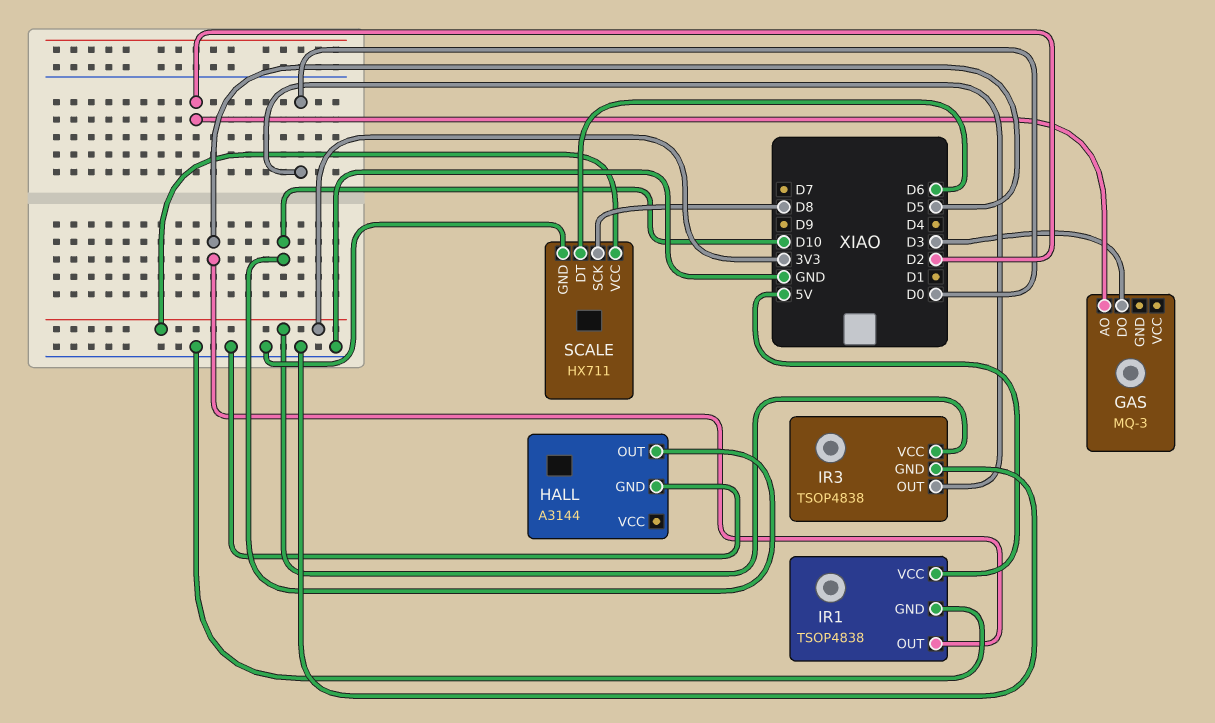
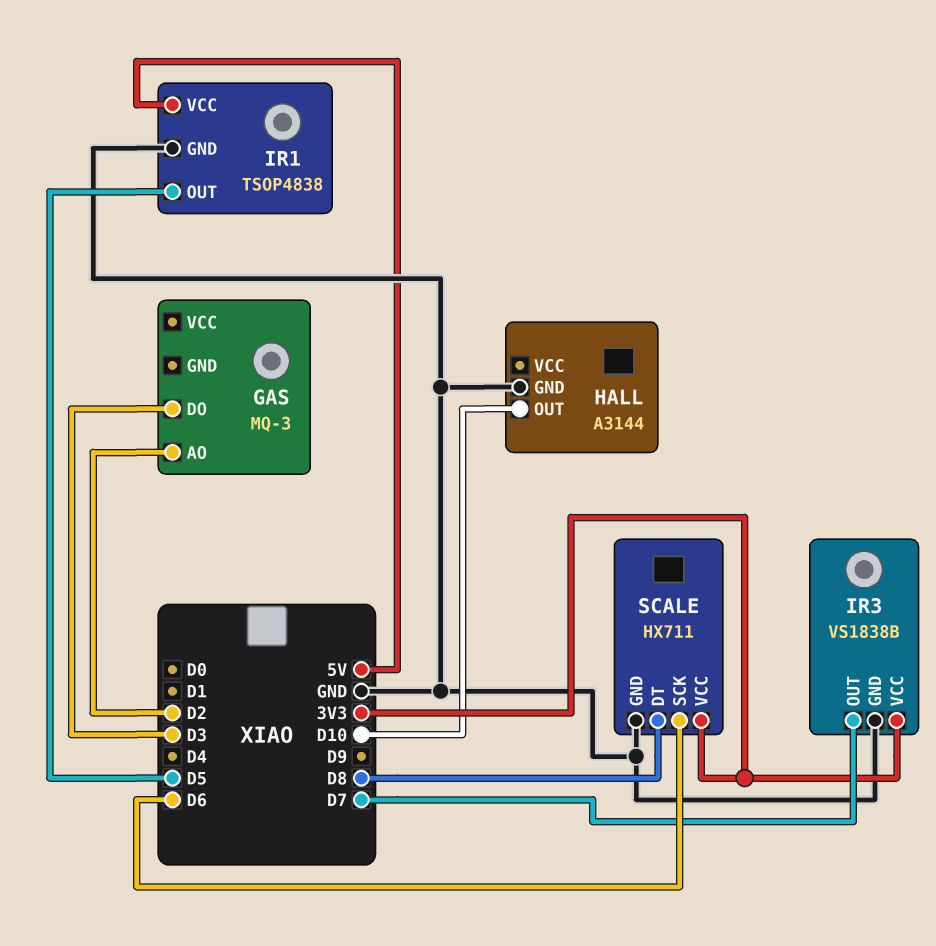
IR3: TSOP4838 -> VS1838B
IR3 pin OUT: D0 -> D7
SCALE pin DT: D6 -> D8
SCALE pin SCK: D8 -> D6

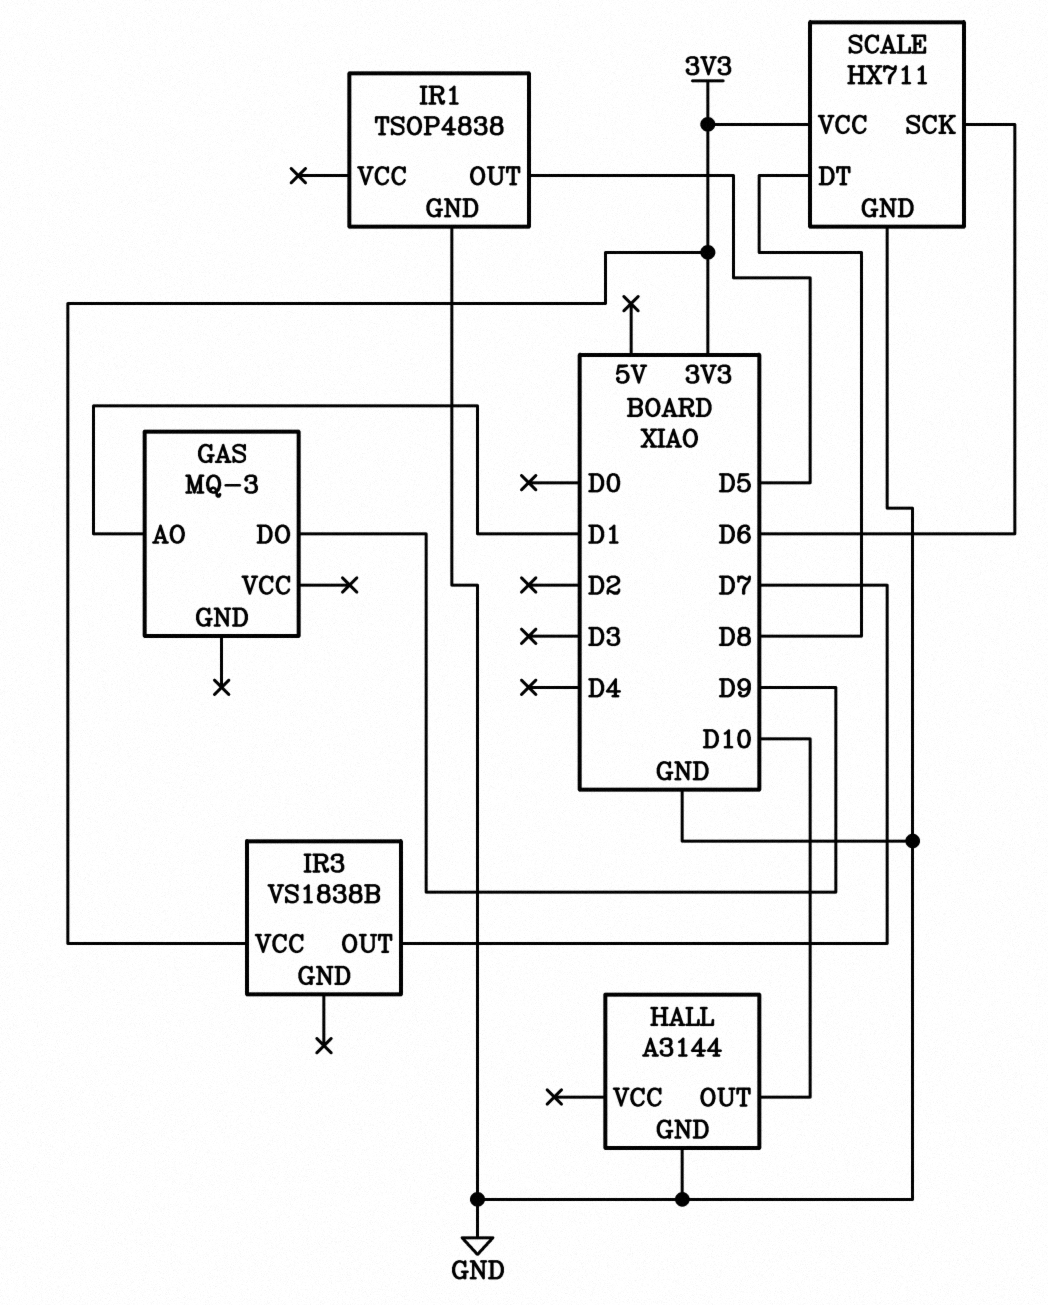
GAS pin AO: D2 -> D1
GAS pin DO: D3 -> D9
IR1 pin VCC: 5V -> none
IR3 pin GND: GND -> none

